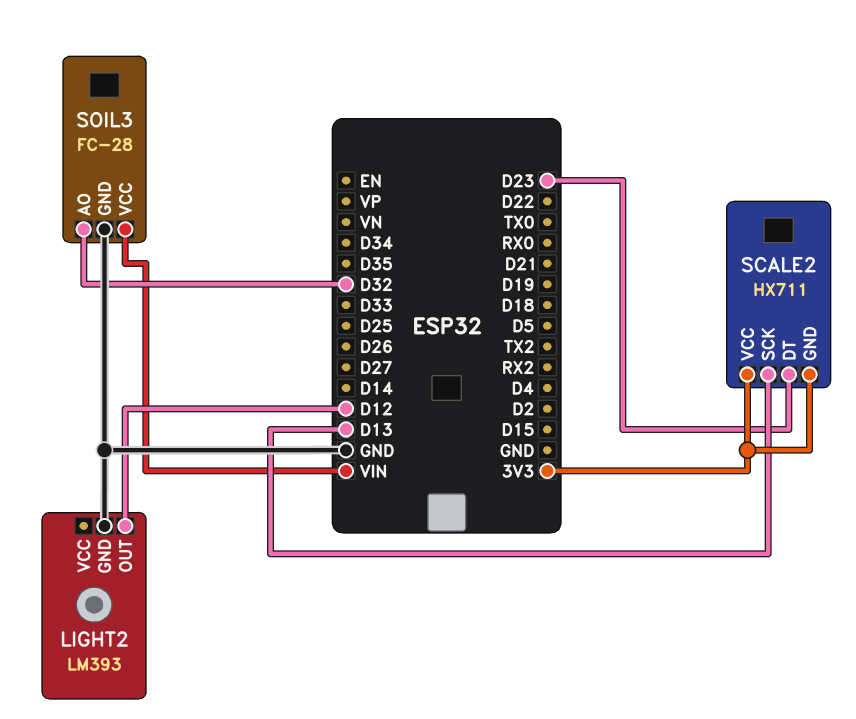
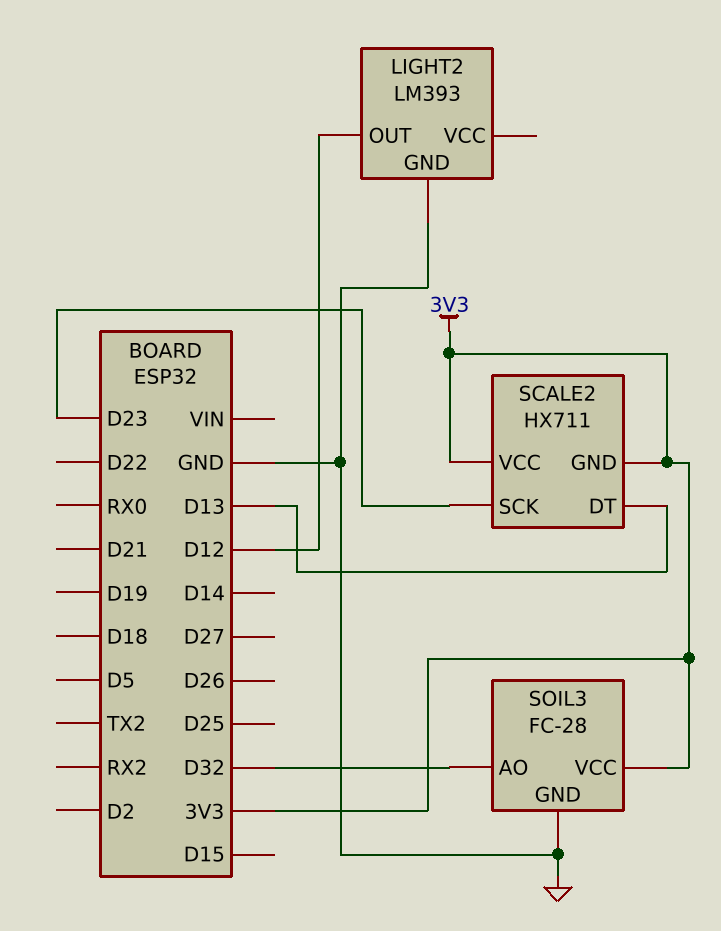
SCALE2 pin DT: D23 -> D13
SCALE2 pin SCK: D13 -> D23
SOIL3 pin VCC: VIN -> 3V3

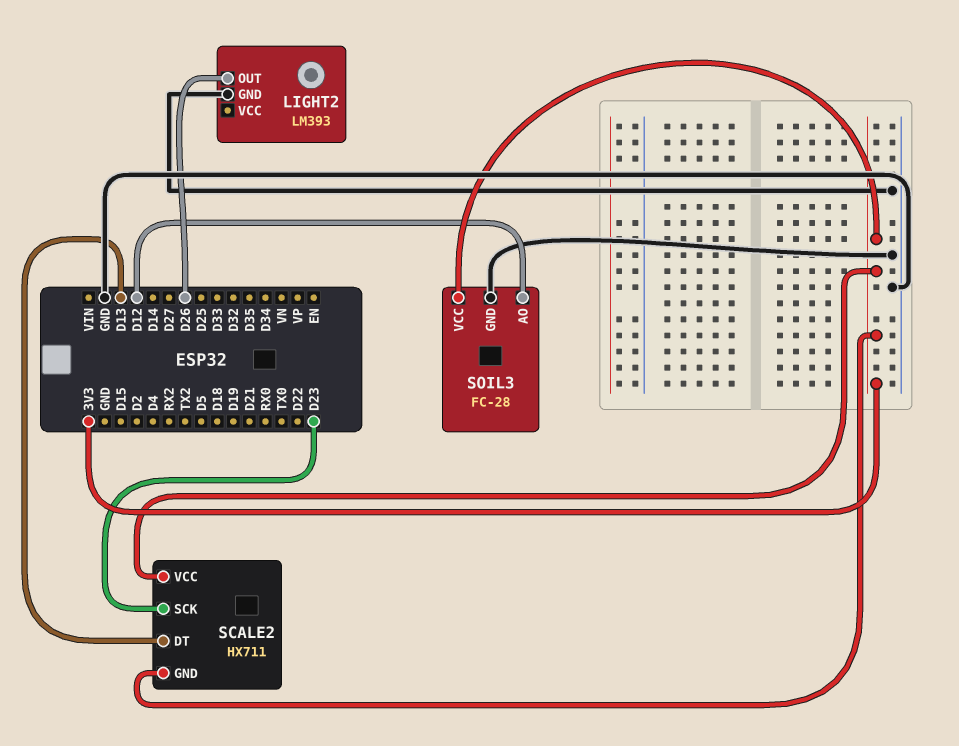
LIGHT2 pin OUT: D12 -> D26
SOIL3 pin AO: D32 -> D12

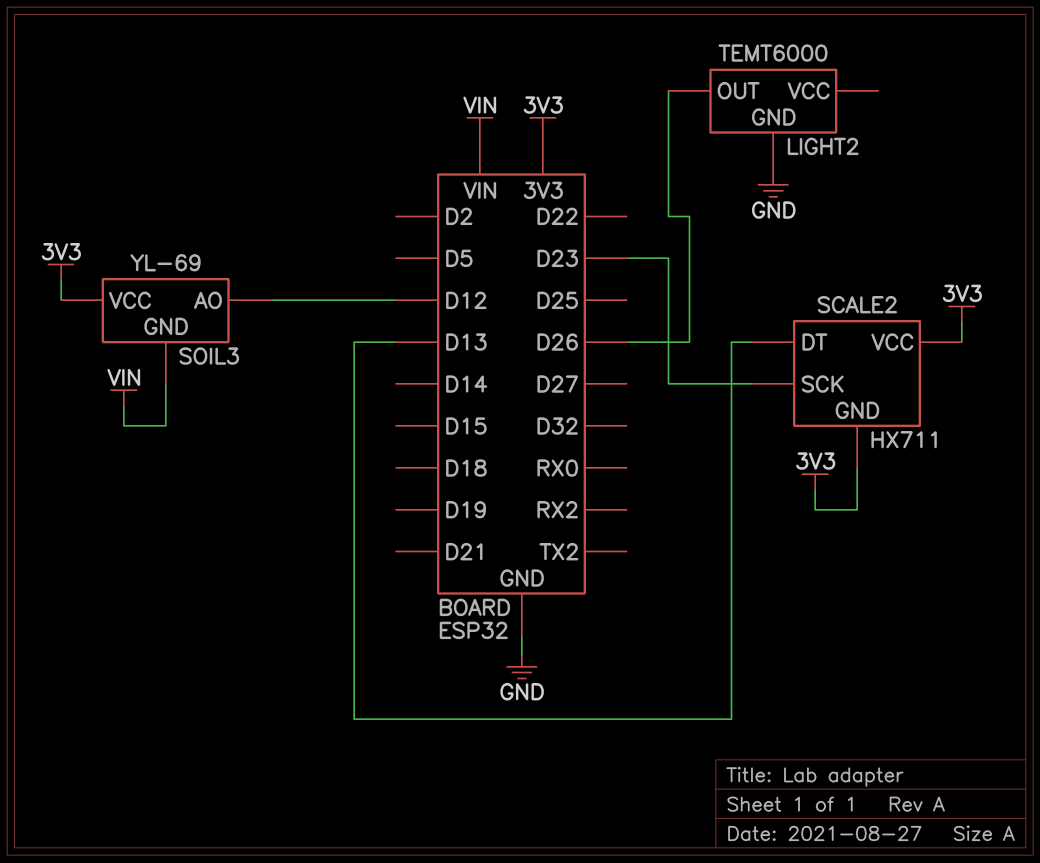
LIGHT2: LM393 -> TEMT6000
SOIL3: FC-28 -> YL-69
SOIL3 pin GND: GND -> VIN

